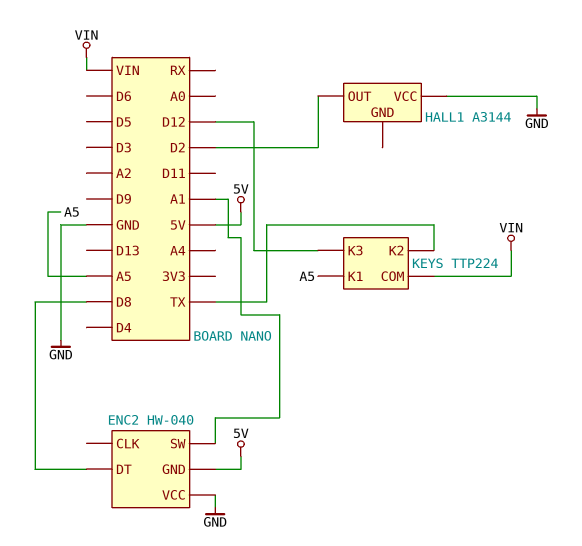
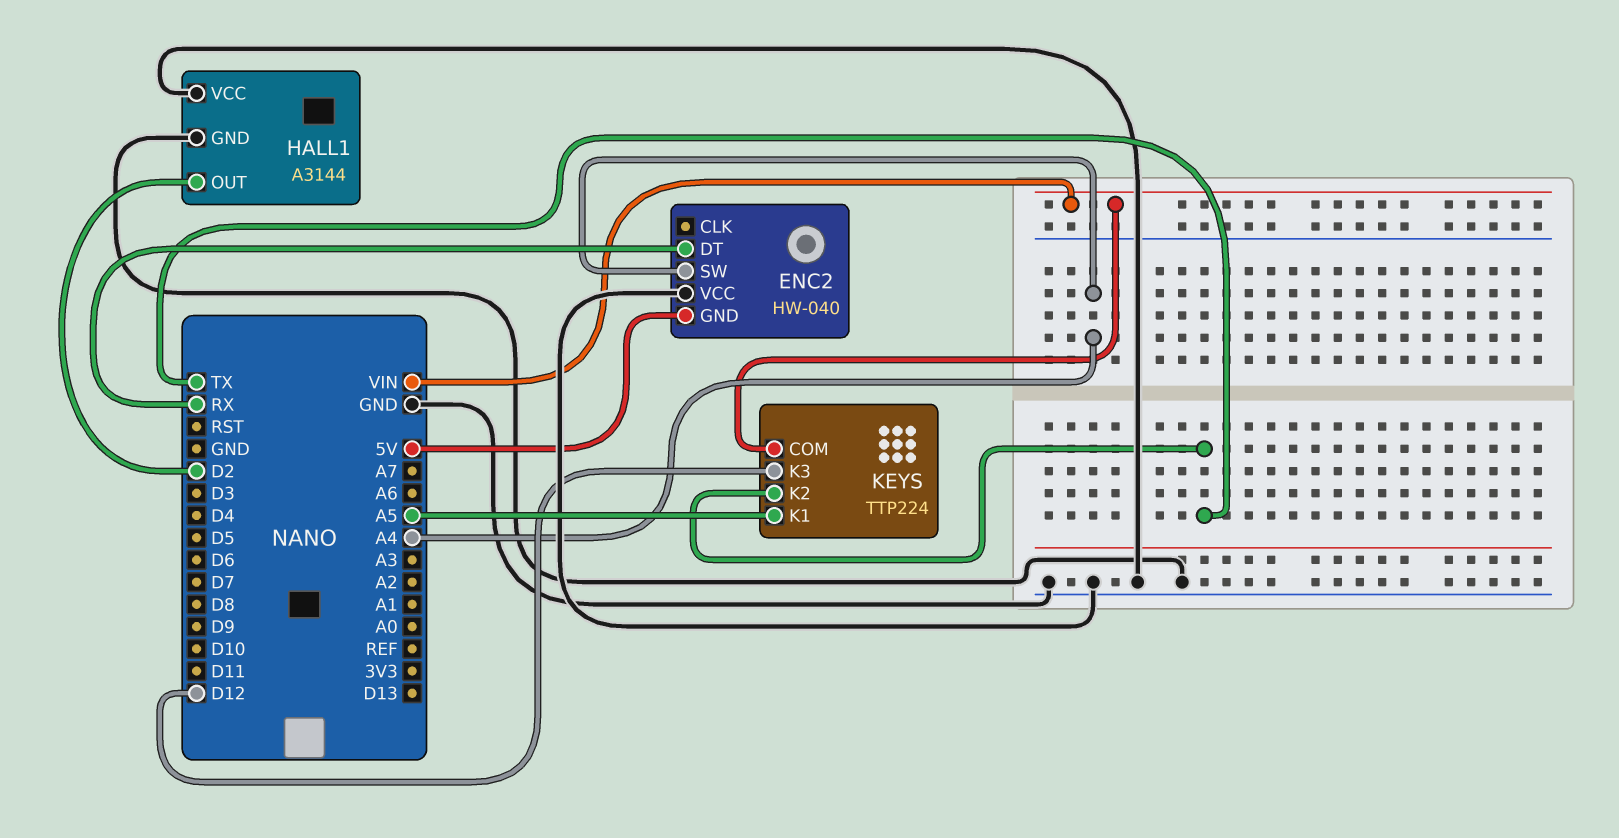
ENC2 pin DT: D8 -> RX
ENC2 pin SW: A1 -> A4
HALL1 pin GND: none -> GND

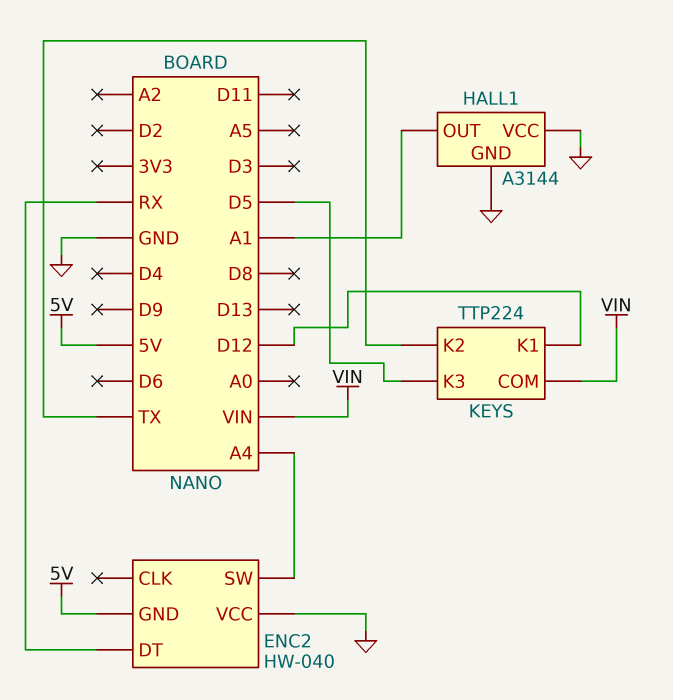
HALL1 pin OUT: D2 -> A1
KEYS pin K1: A5 -> D12
KEYS pin K3: D12 -> D5

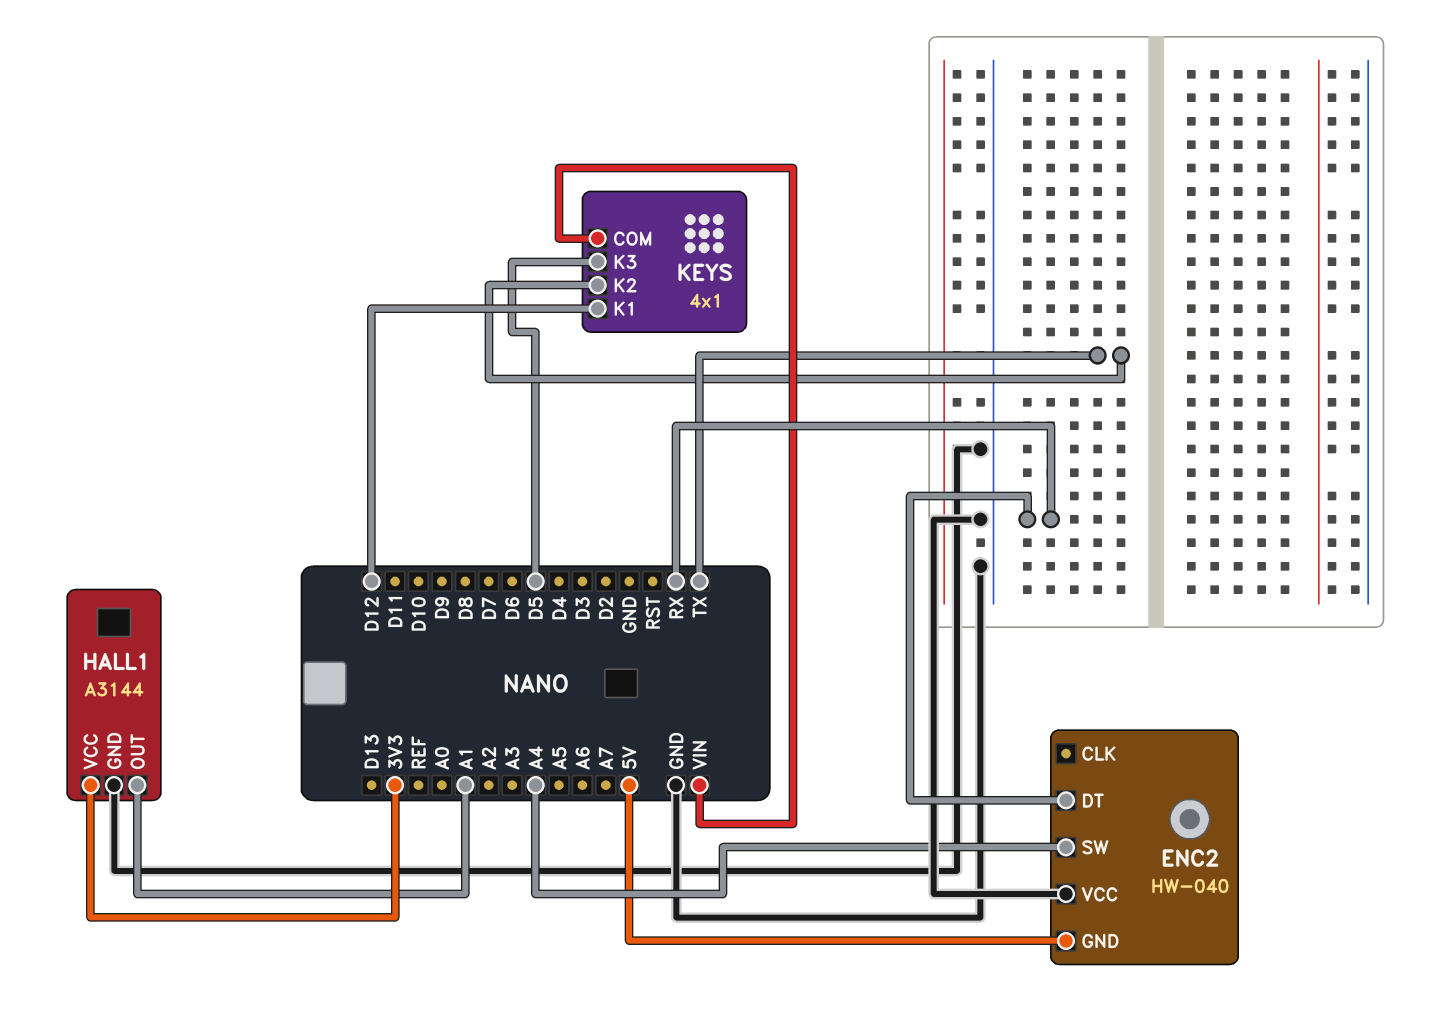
HALL1 pin VCC: GND -> 3V3
KEYS: TTP224 -> 4x1

